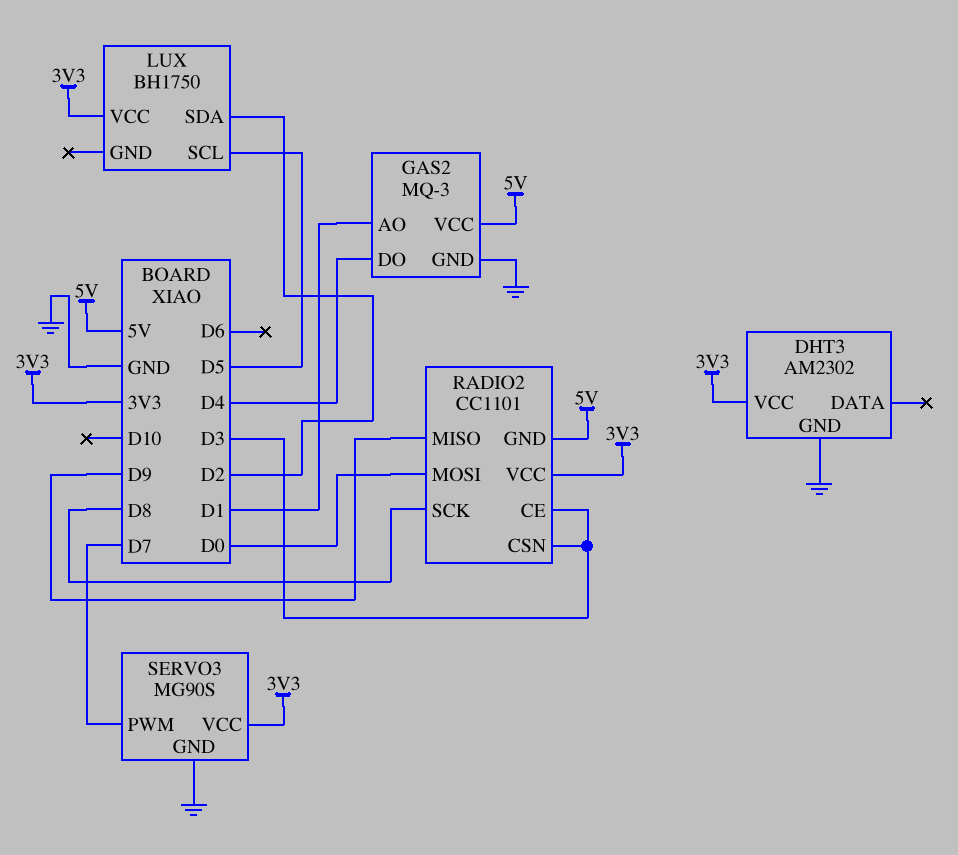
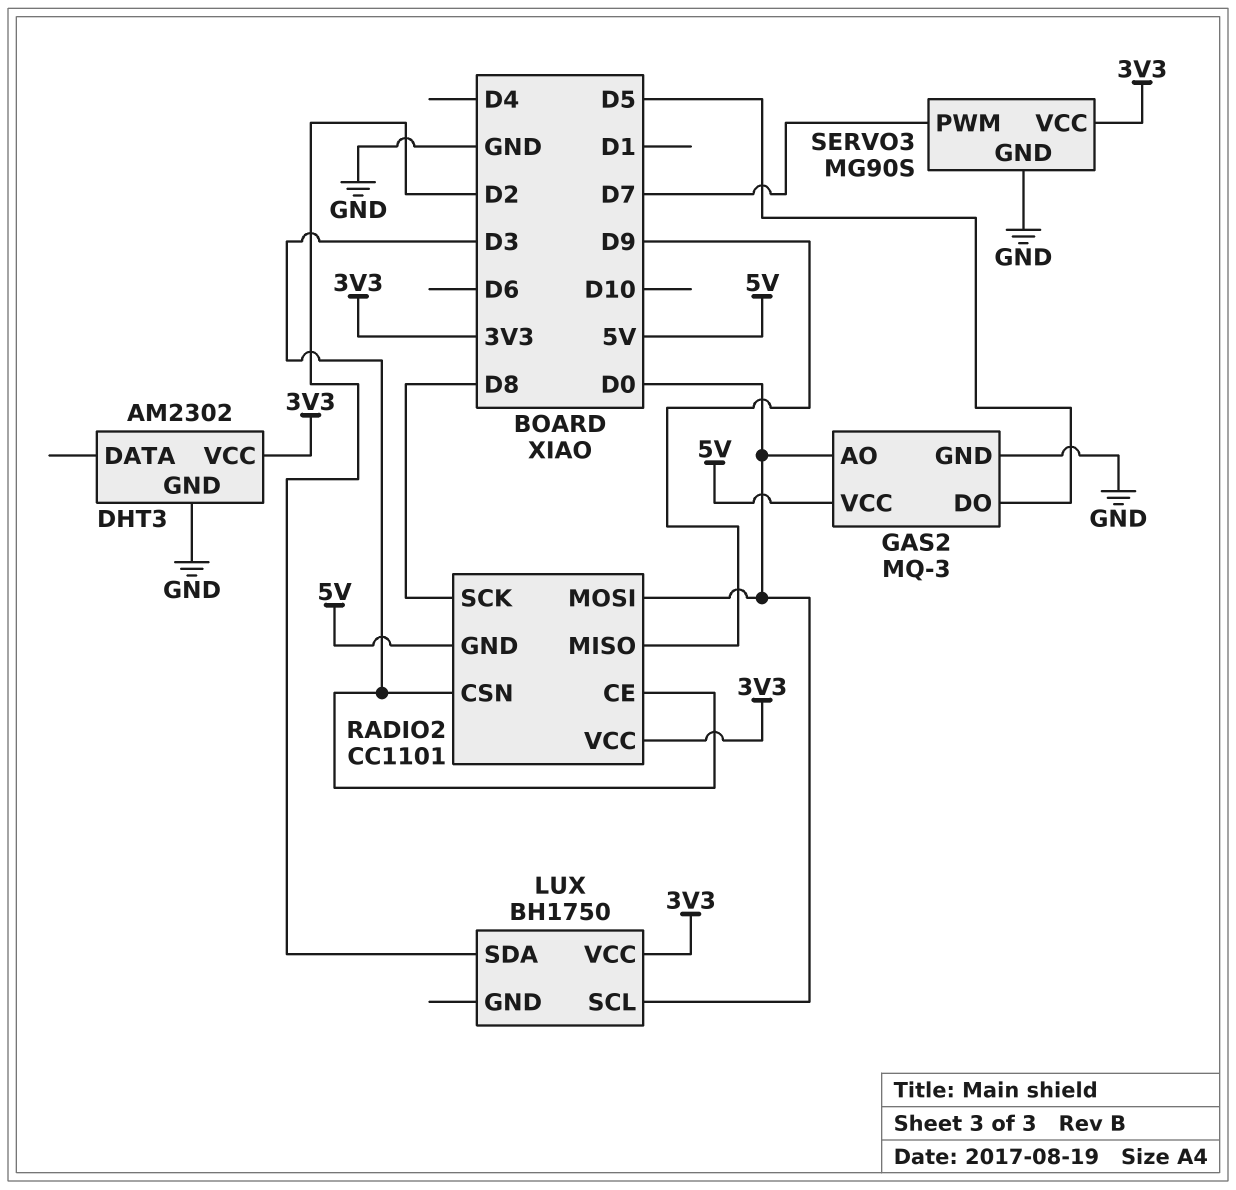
GAS2 pin AO: D1 -> D0
GAS2 pin DO: D4 -> D5
LUX pin SCL: D5 -> D0

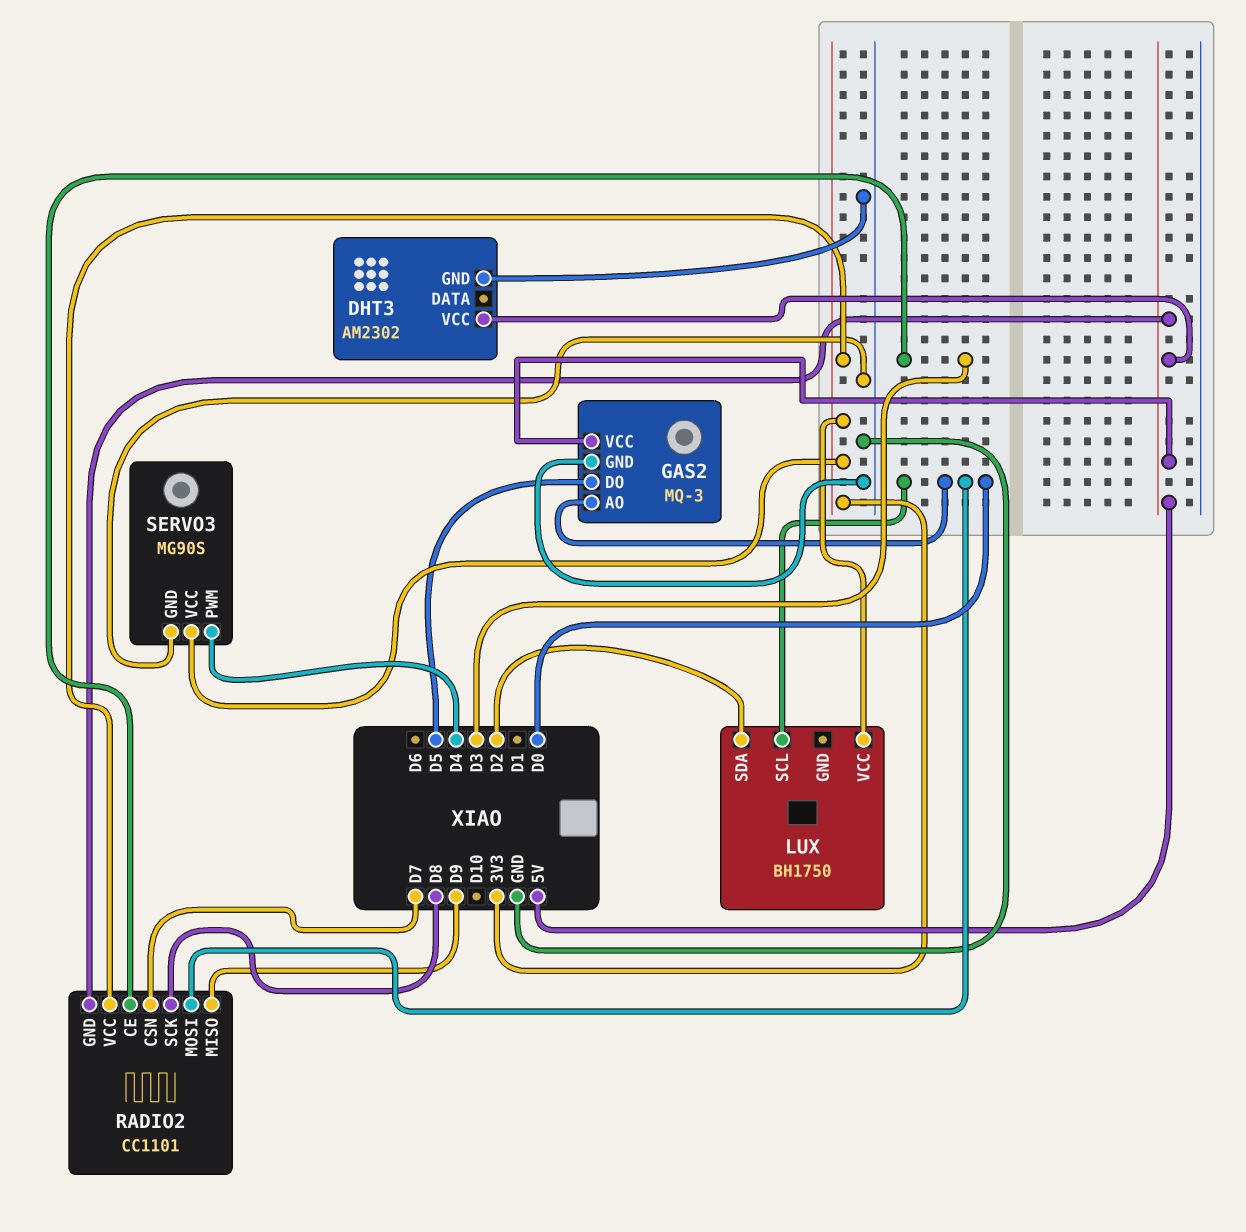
DHT3 pin VCC: 3V3 -> 5V
RADIO2 pin CSN: D3 -> D7
SERVO3 pin PWM: D7 -> D4

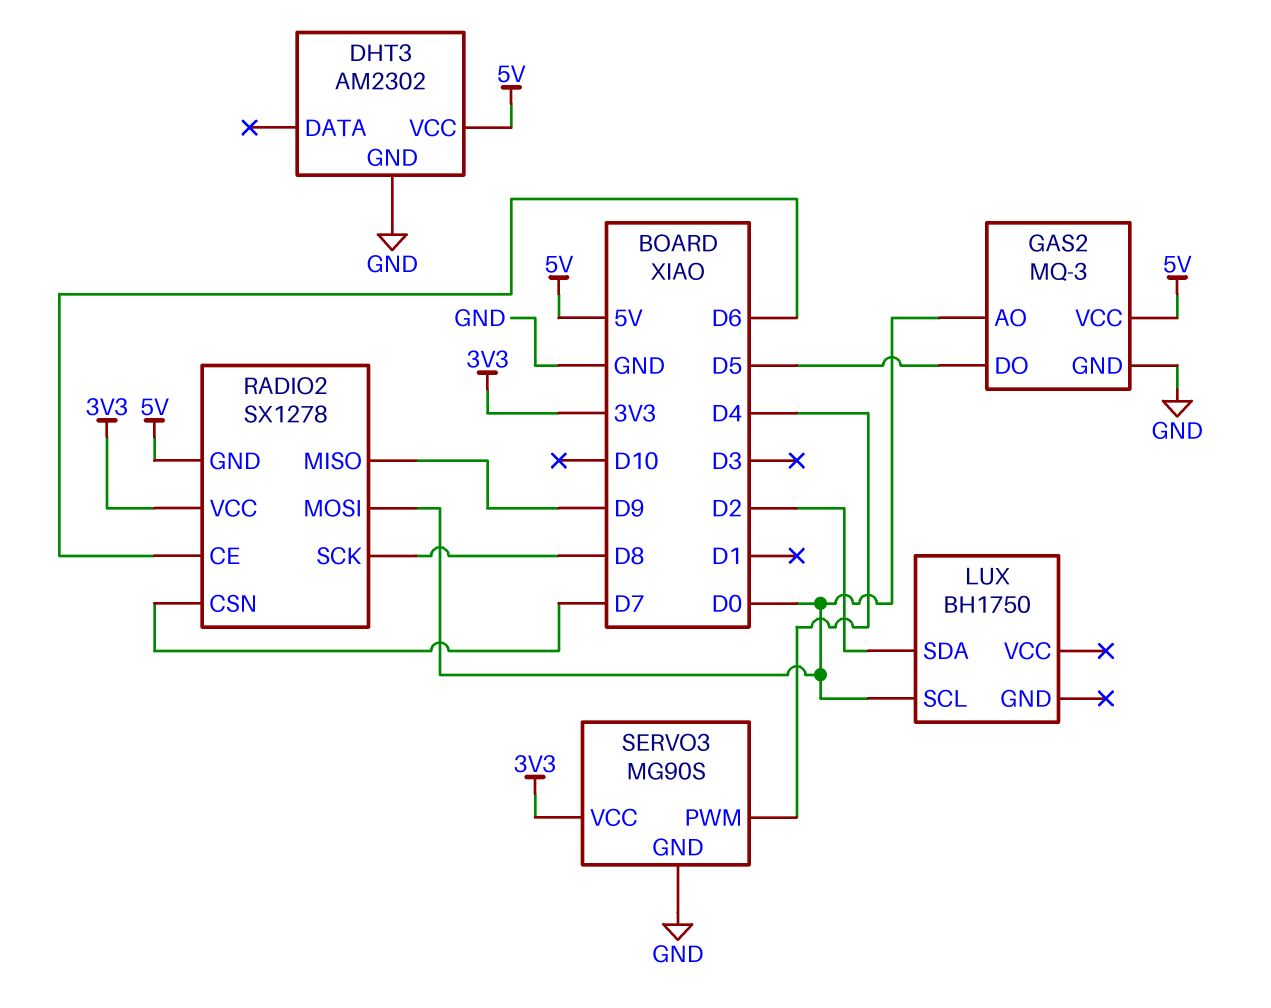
LUX pin VCC: 3V3 -> none
RADIO2: CC1101 -> SX1278
RADIO2 pin CE: D3 -> D6

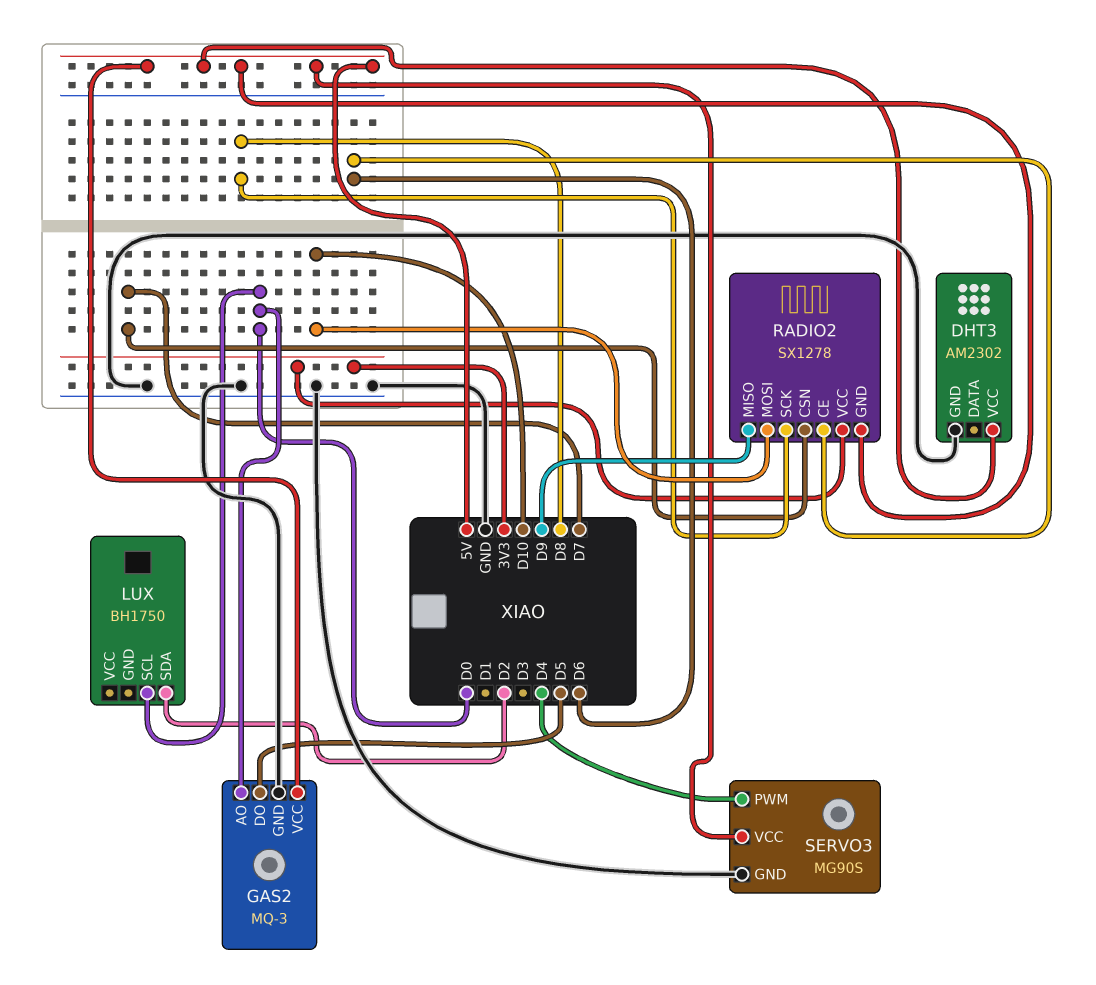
RADIO2 pin MOSI: D0 -> D10
SERVO3 pin VCC: 3V3 -> 5V

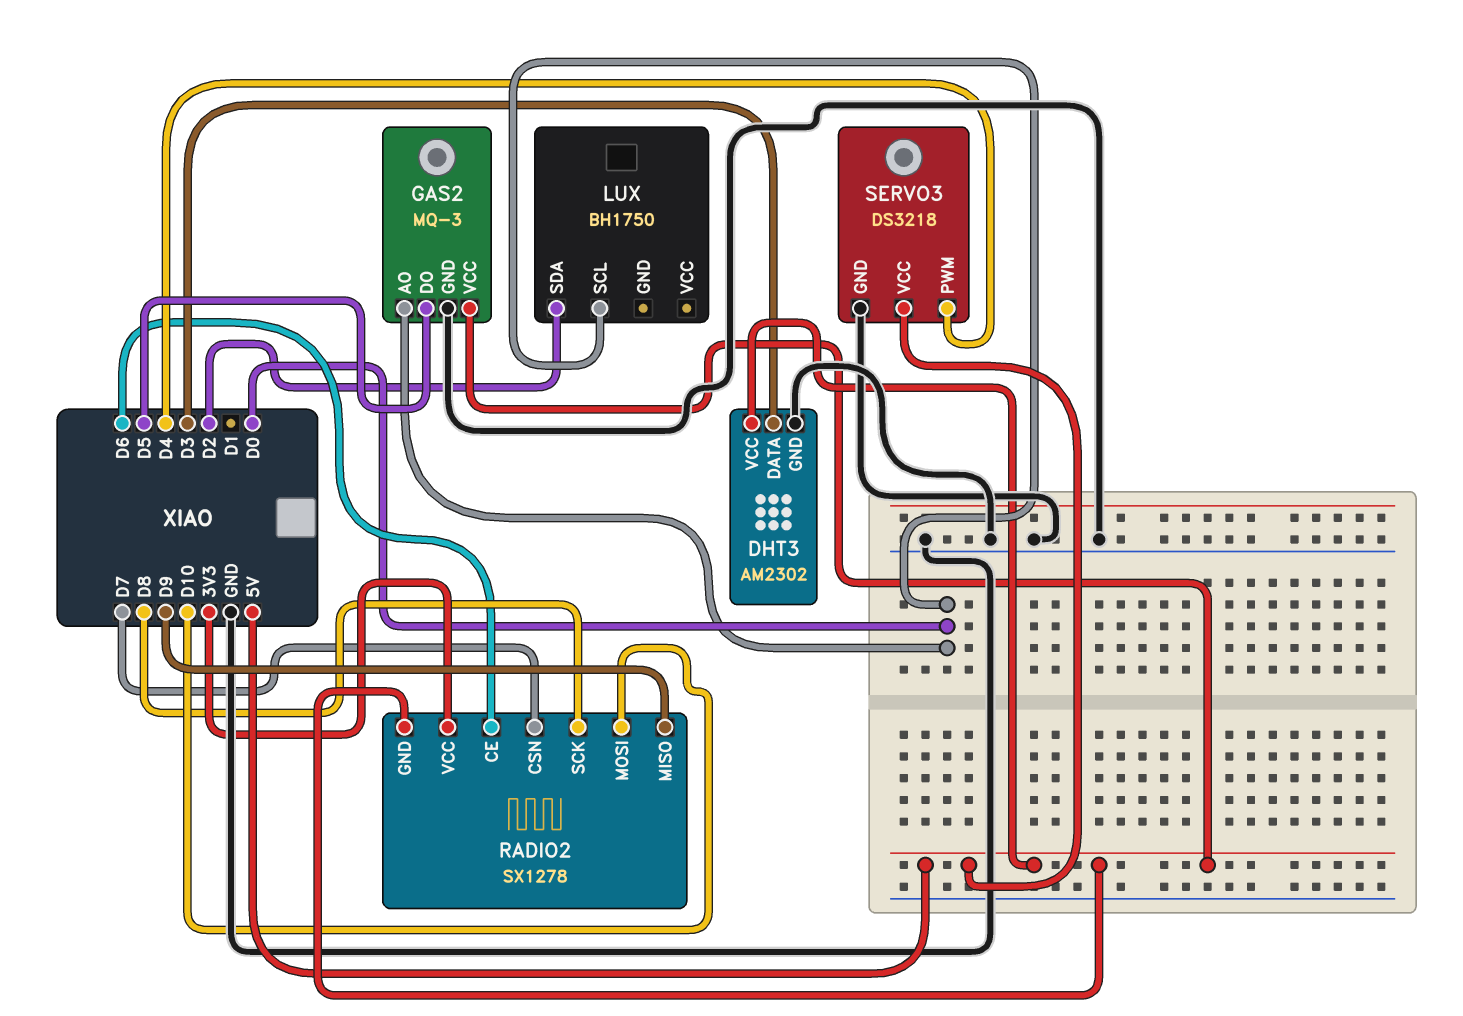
DHT3 pin DATA: none -> D3
SERVO3: MG90S -> DS3218

